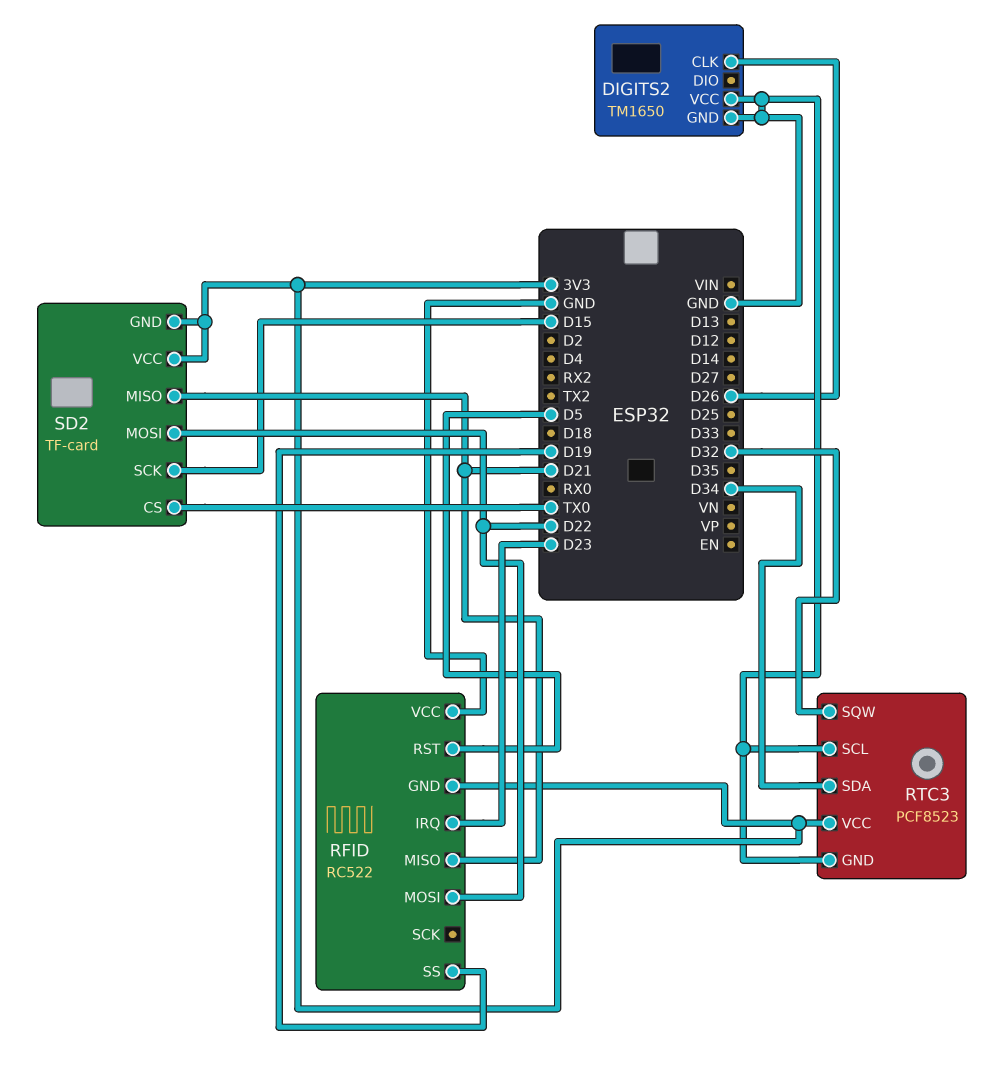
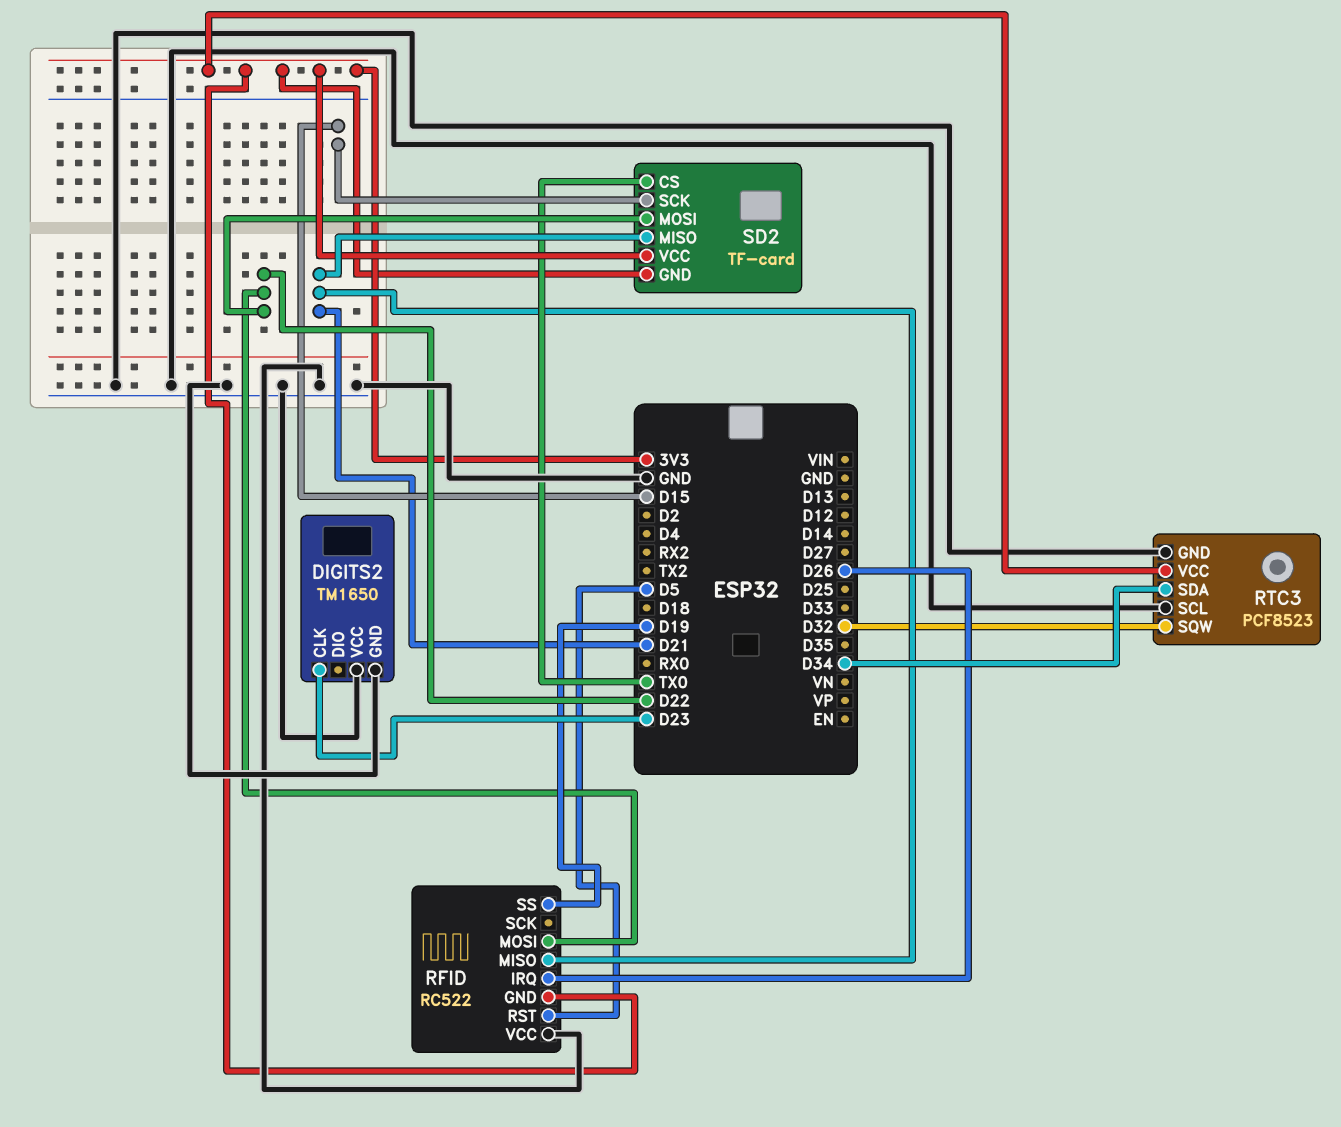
DIGITS2 pin CLK: D26 -> D23
RFID pin IRQ: D23 -> D26

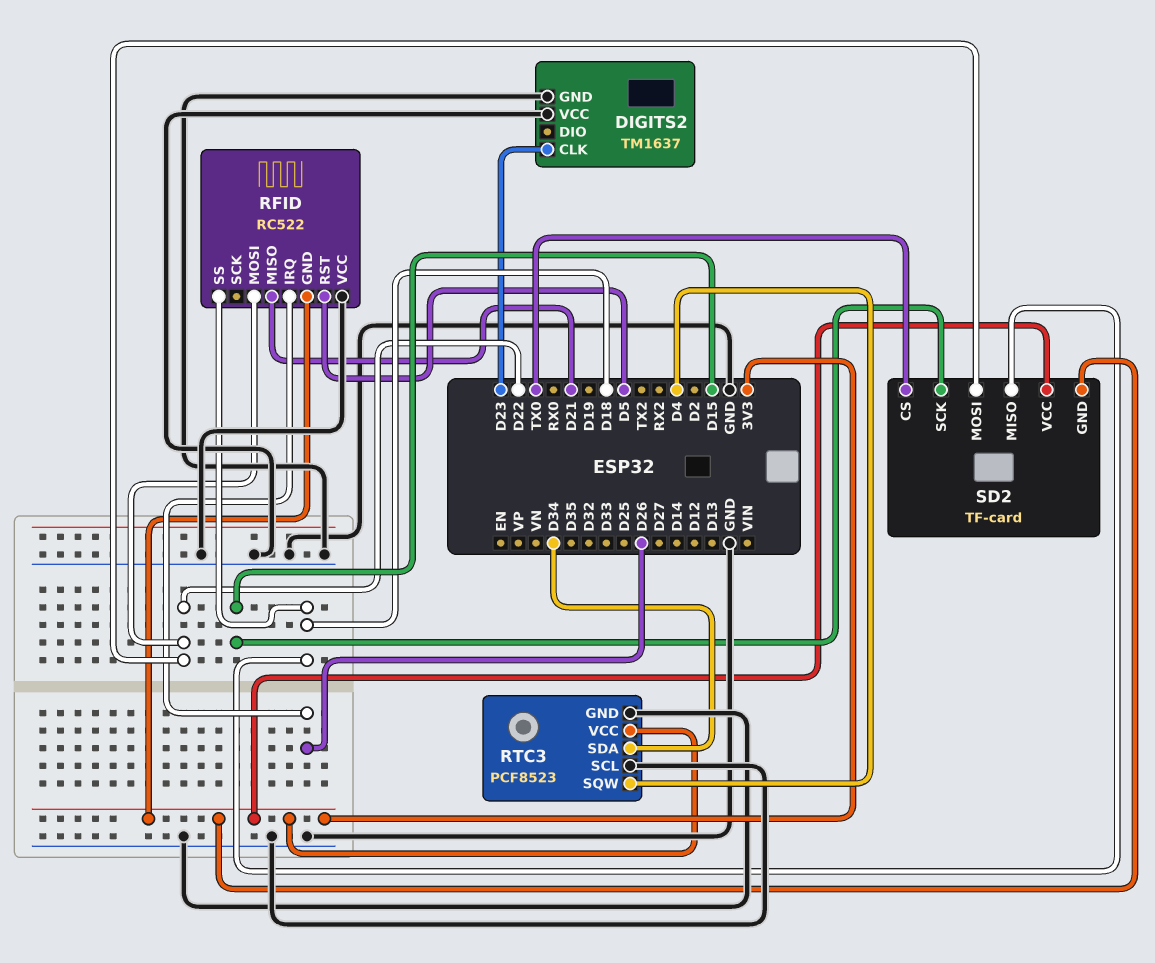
DIGITS2: TM1650 -> TM1637
RFID pin SS: D19 -> D18
RTC3 pin SQW: D32 -> D4
SD2 pin MISO: D21 -> D18

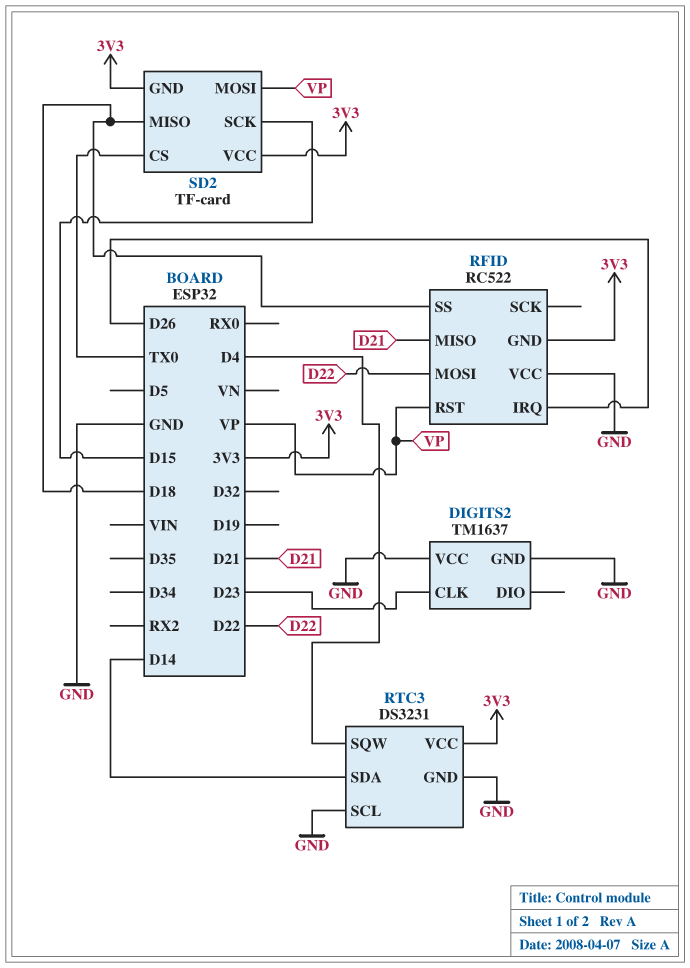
RFID pin RST: D5 -> VP
RTC3: PCF8523 -> DS3231
RTC3 pin SDA: D34 -> D14
SD2 pin MOSI: D22 -> VP

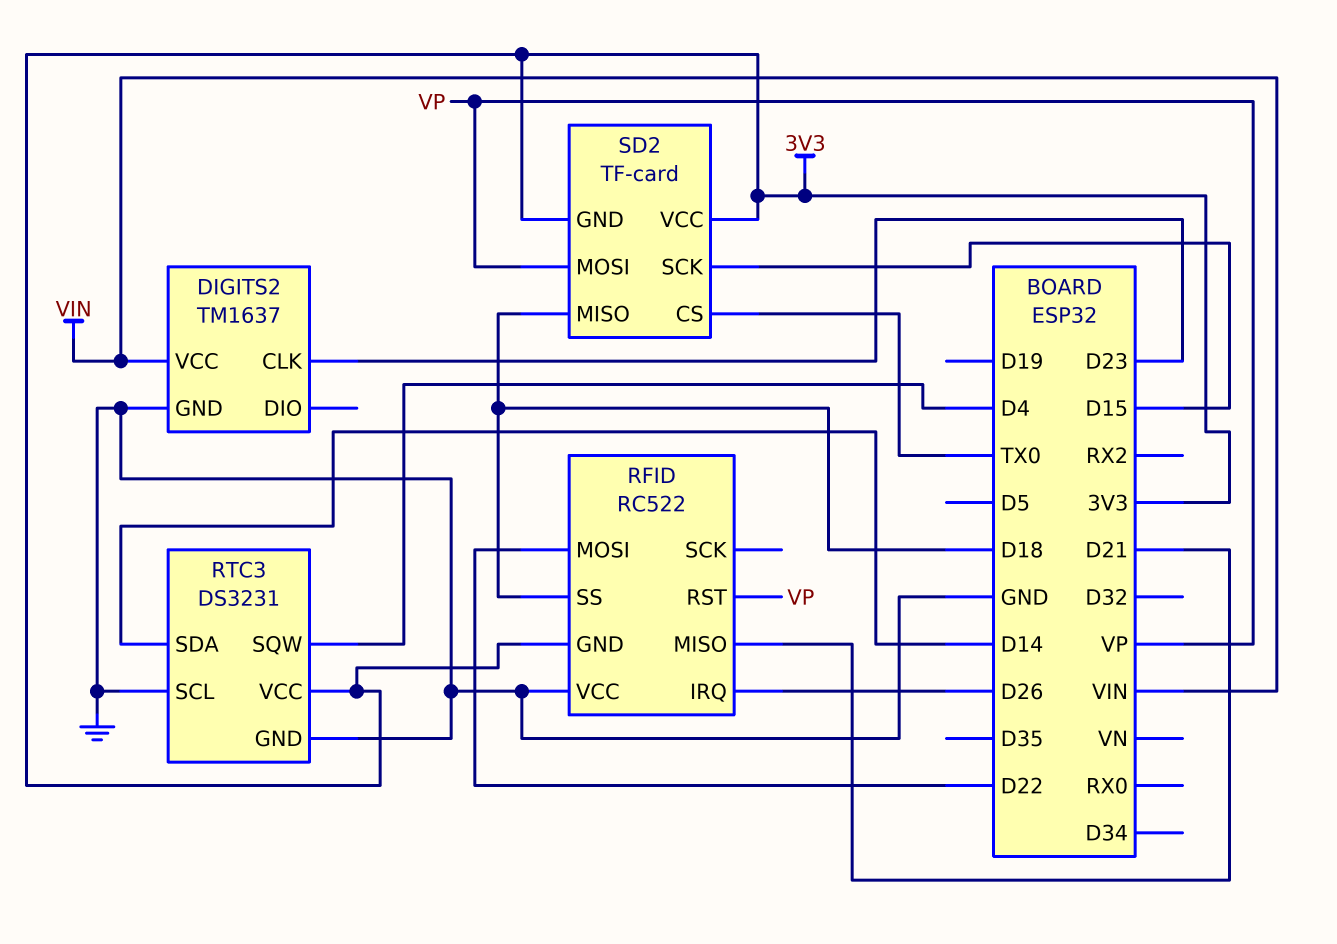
DIGITS2 pin VCC: GND -> VIN

